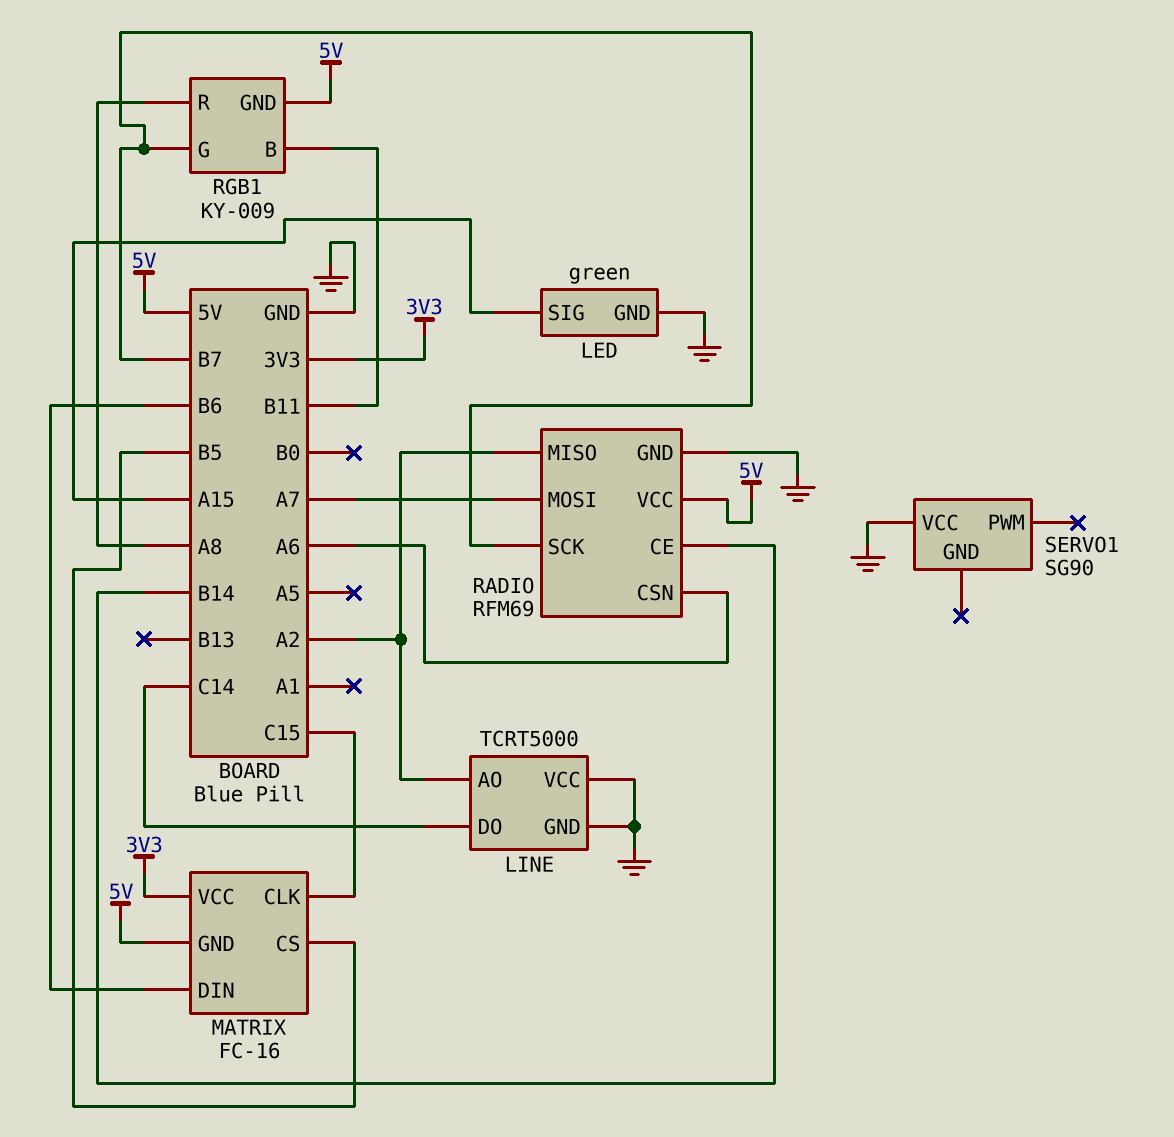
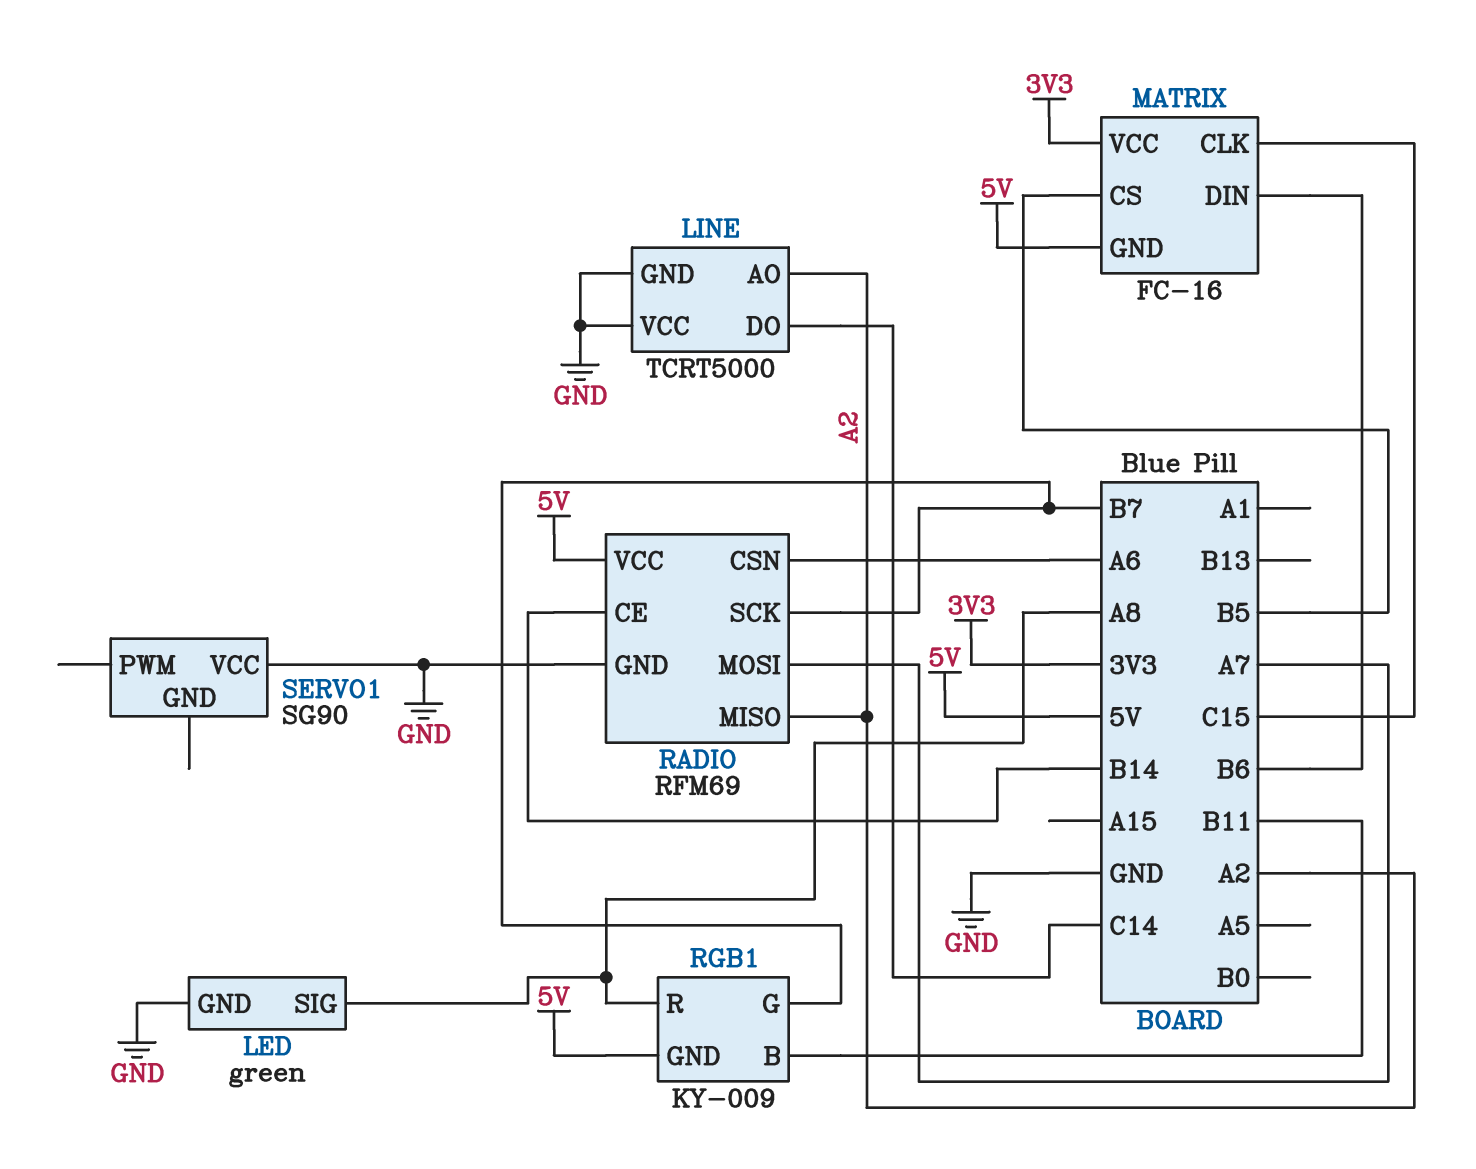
LED pin SIG: A15 -> A8

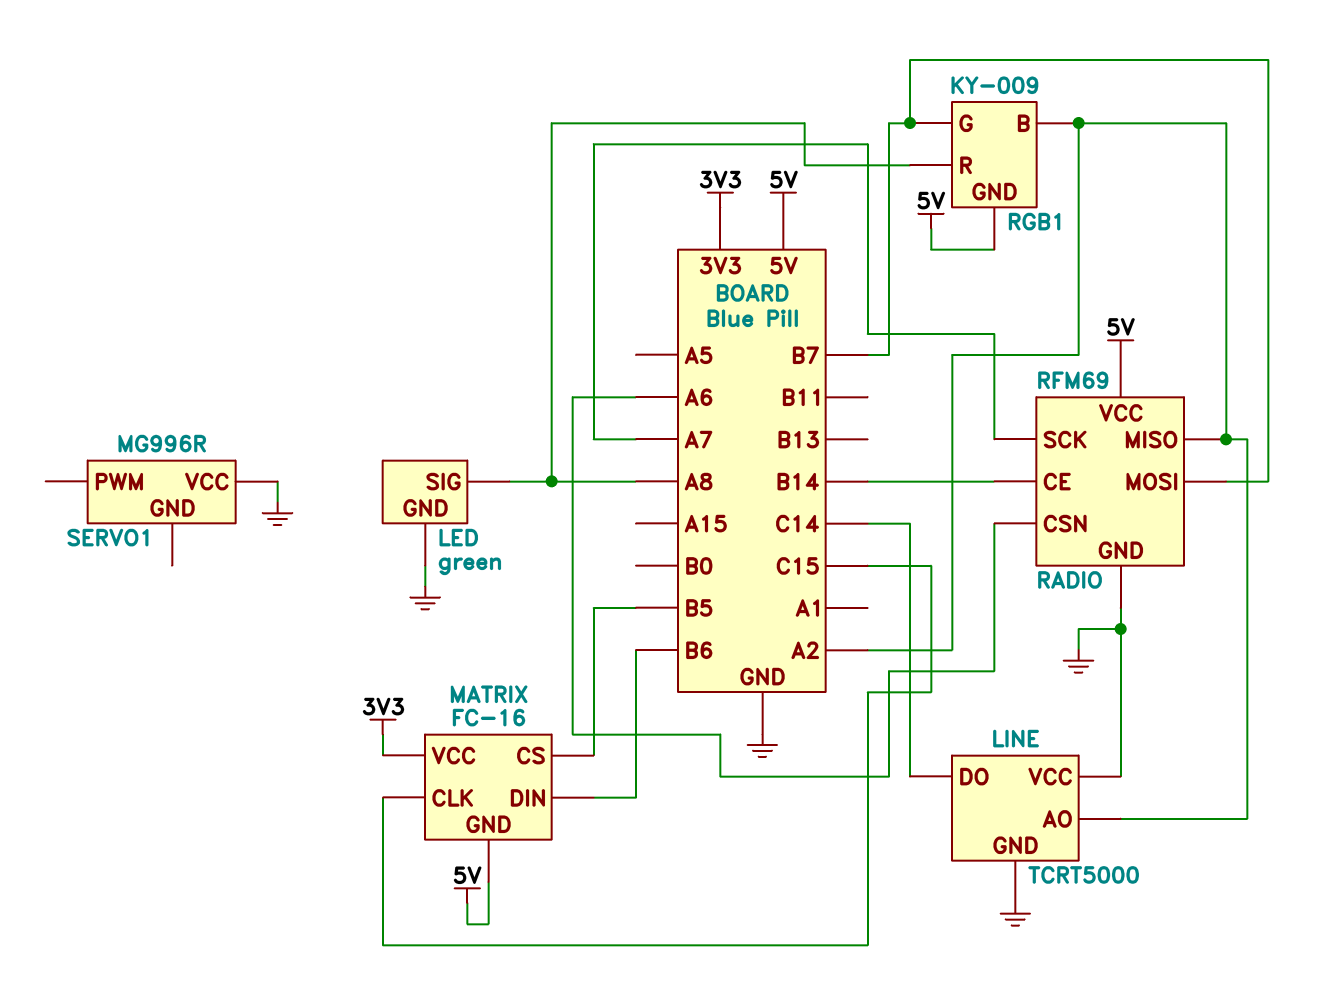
RADIO pin MOSI: A7 -> B7
RADIO pin SCK: B7 -> A7
RGB1 pin B: B11 -> A2
SERVO1: SG90 -> MG996R

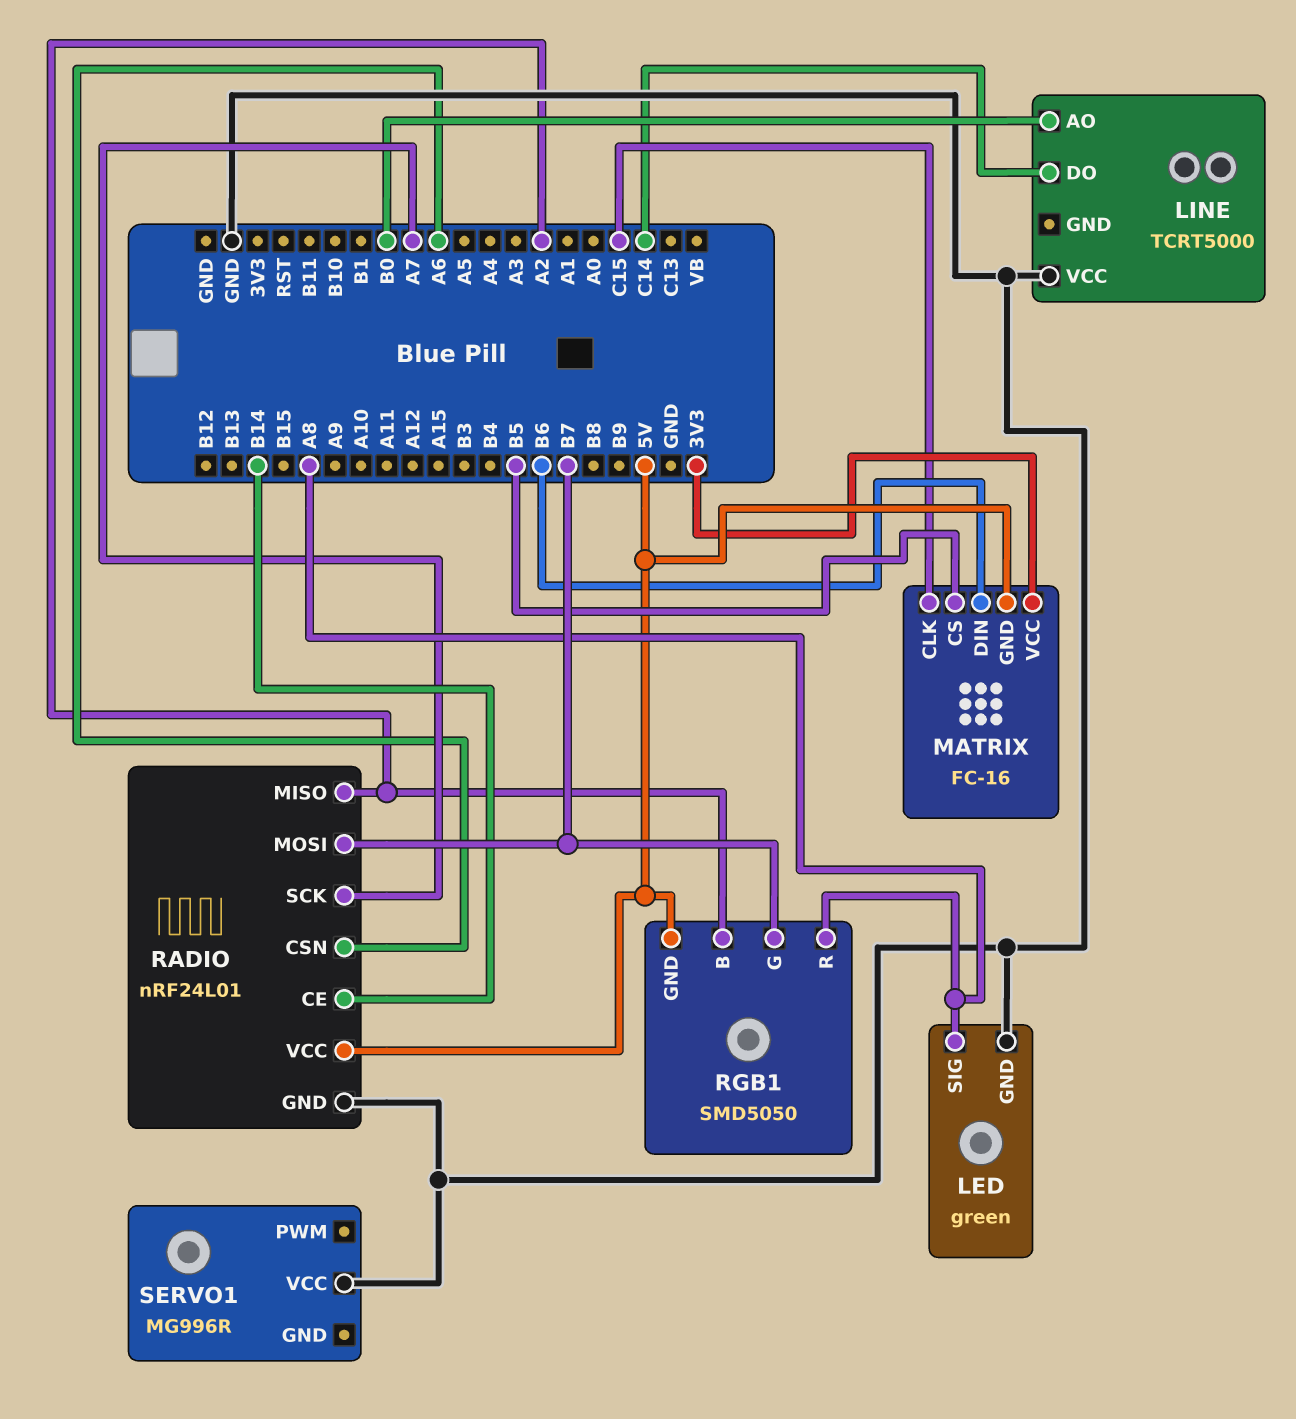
LINE pin AO: A2 -> B0
LINE pin GND: GND -> none
RADIO: RFM69 -> nRF24L01
RGB1: KY-009 -> SMD5050

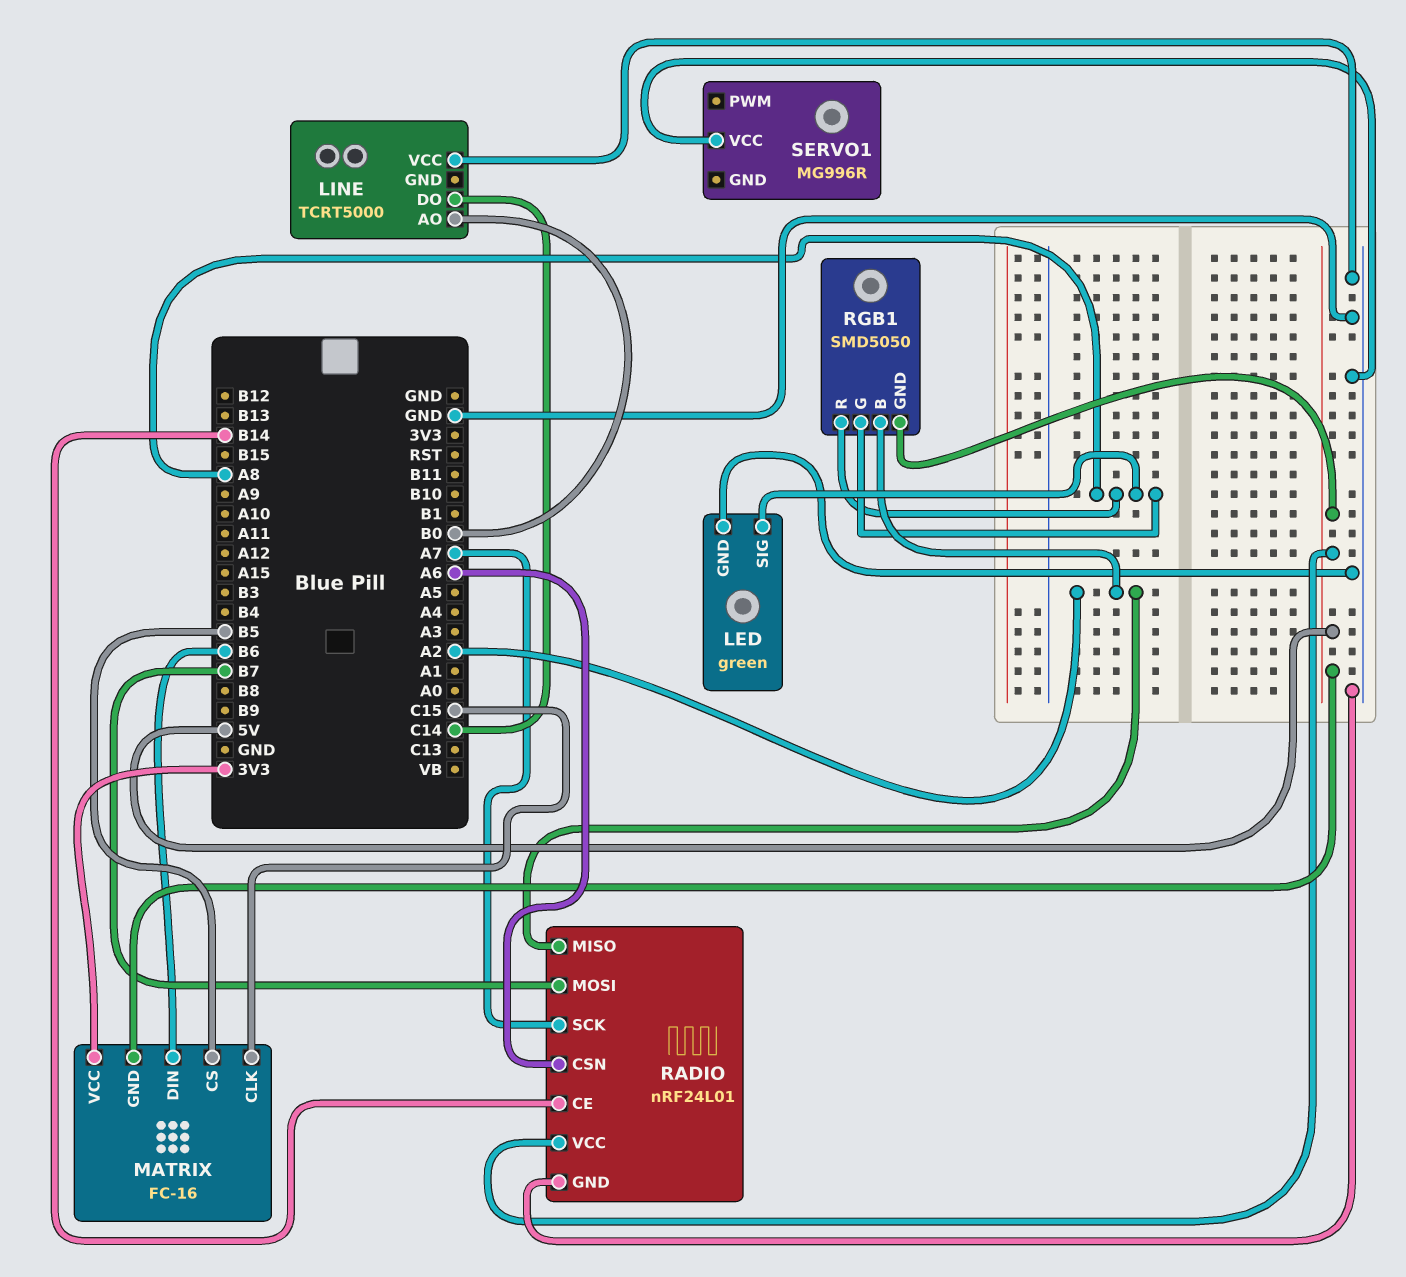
RGB1 pin G: B7 -> A8

